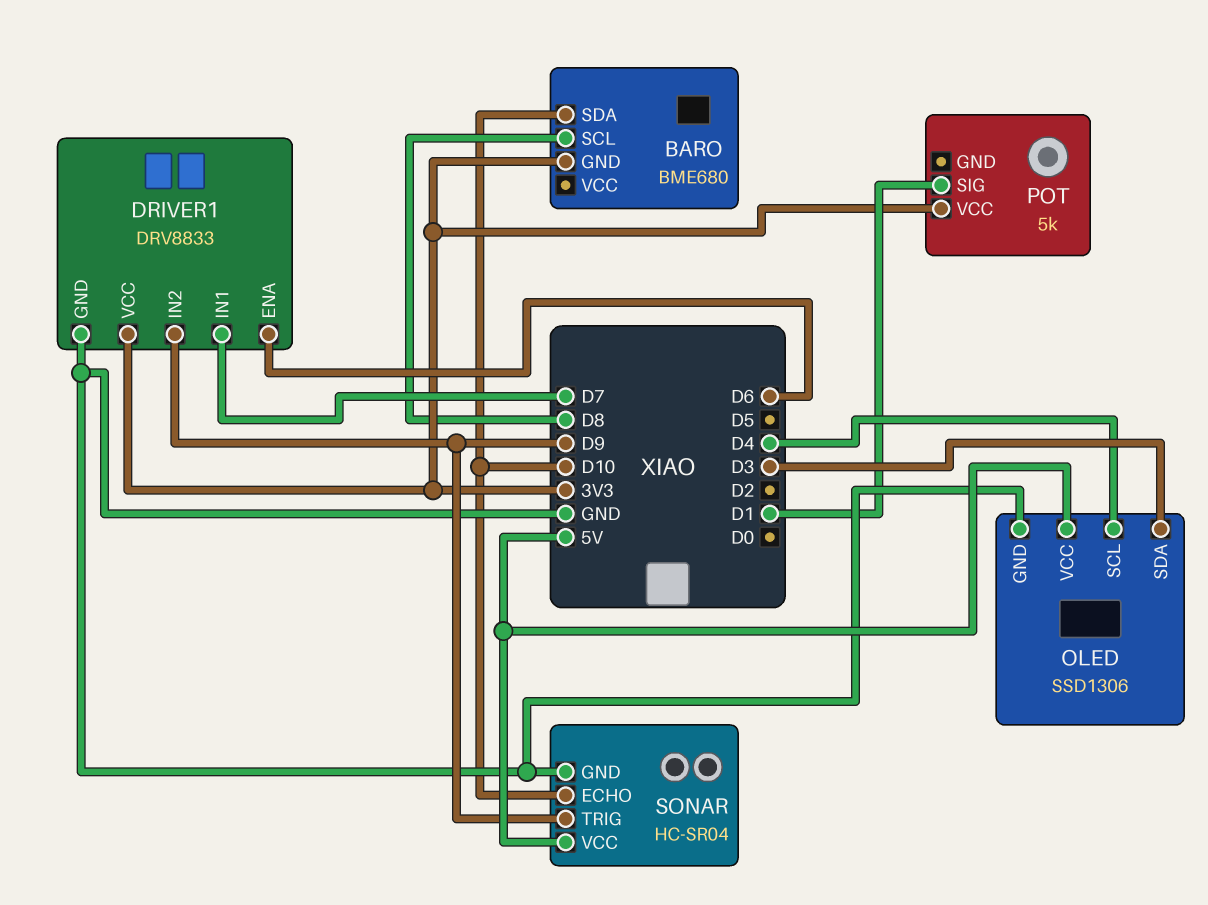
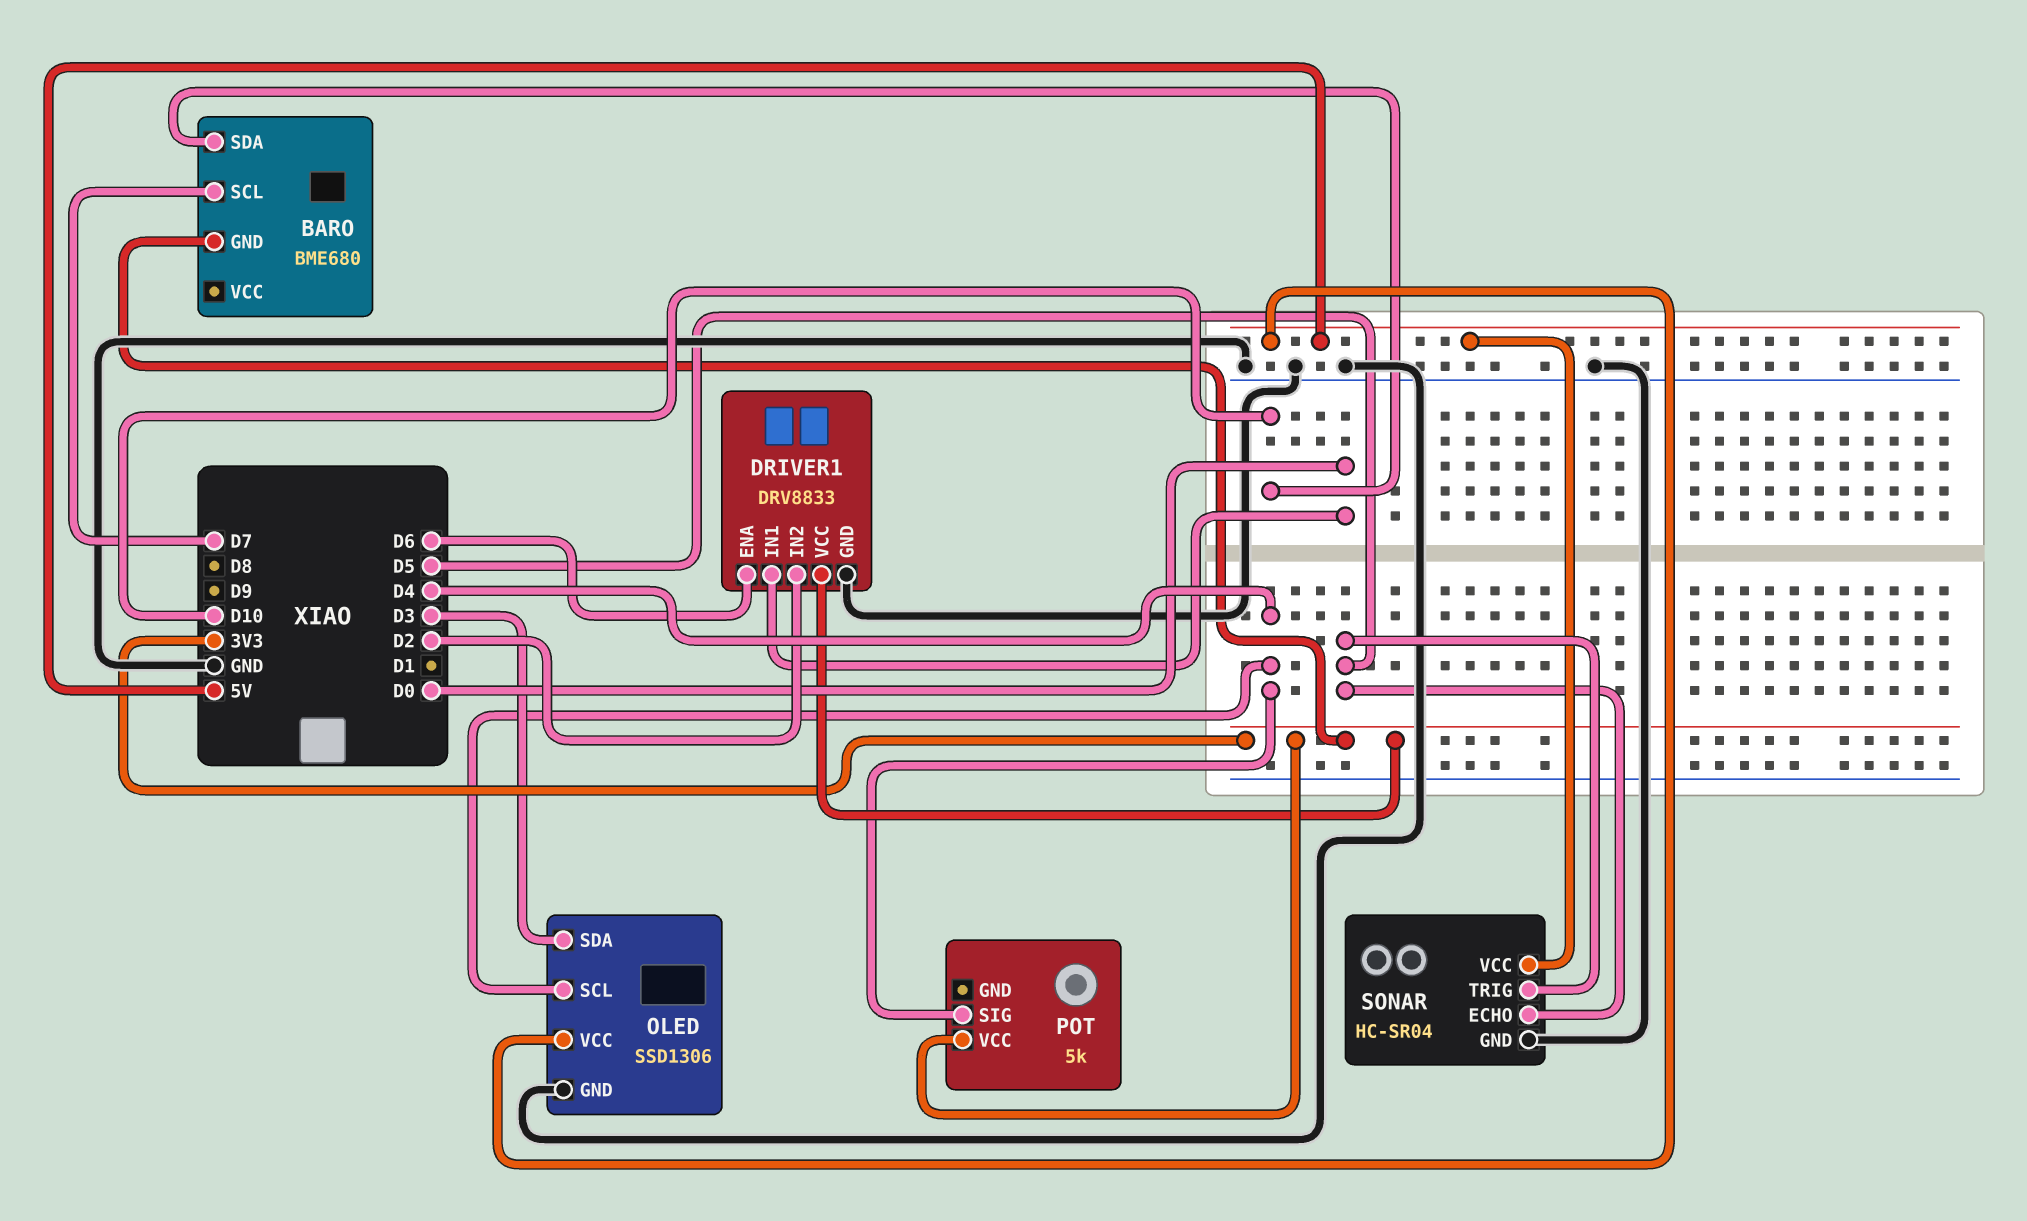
BARO pin SCL: D8 -> D7
DRIVER1 pin IN1: D7 -> D0
DRIVER1 pin IN2: D9 -> D2
POT pin SIG: D1 -> D4
SONAR pin ECHO: D10 -> D5
SONAR pin TRIG: D9 -> D5

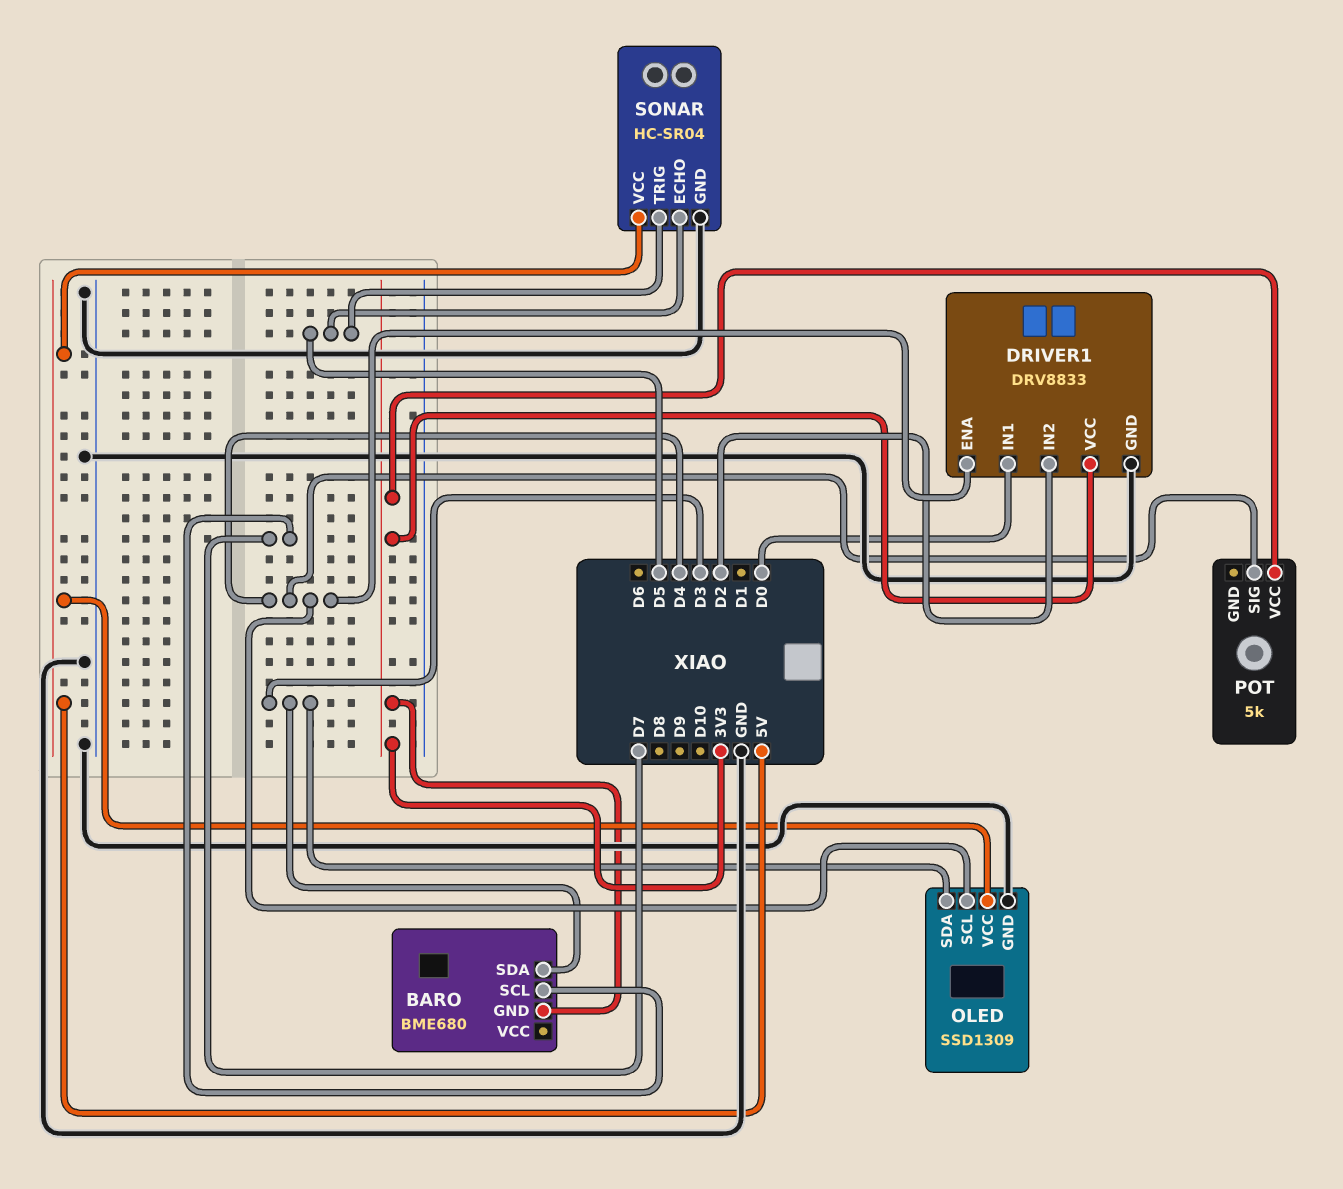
BARO pin SDA: D10 -> D3
DRIVER1 pin ENA: D6 -> D4
OLED: SSD1306 -> SSD1309

